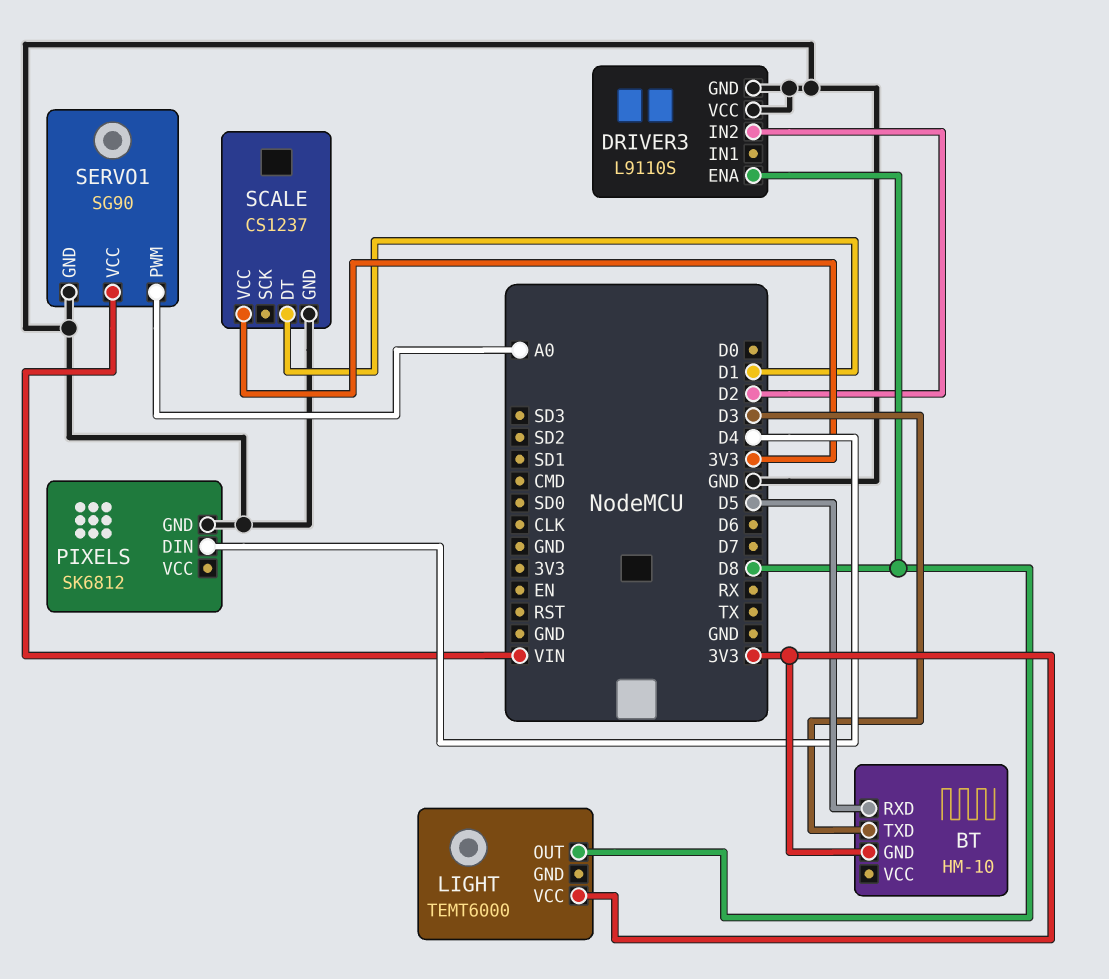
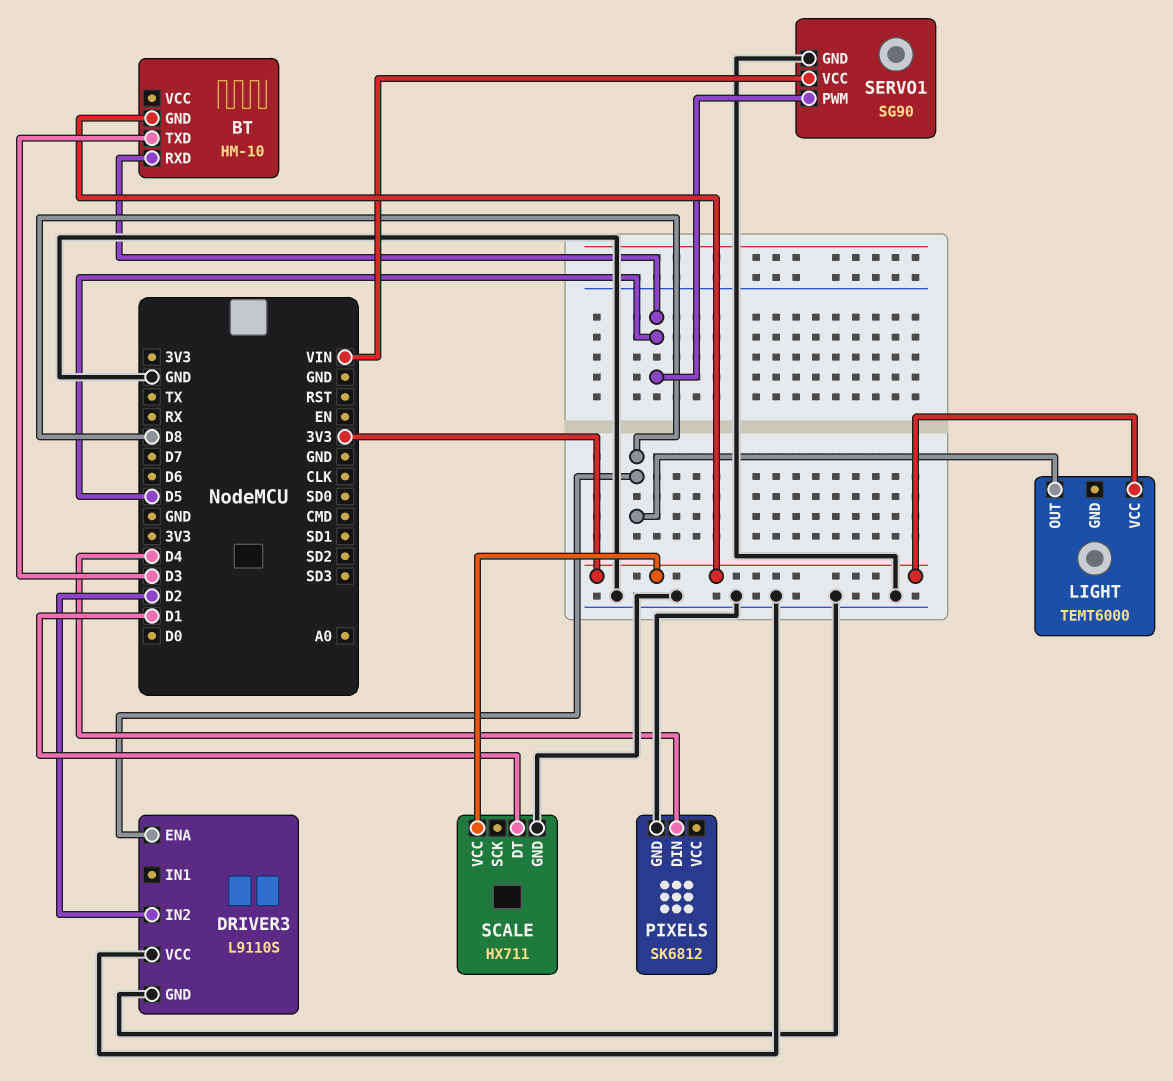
SCALE: CS1237 -> HX711
SERVO1 pin PWM: A0 -> D5

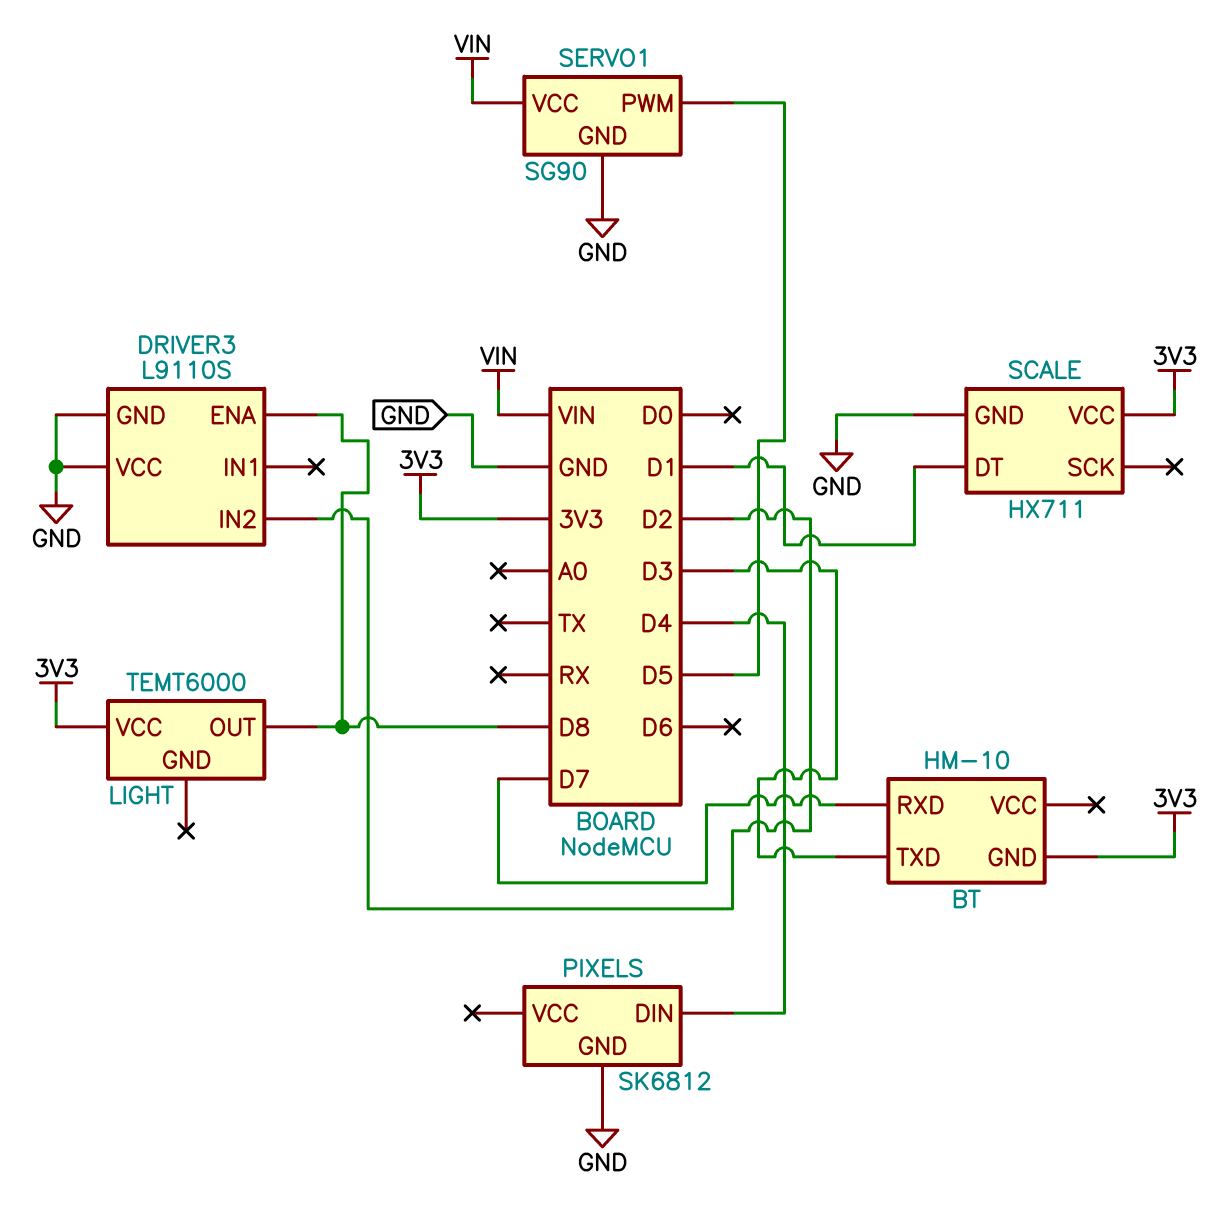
BT pin RXD: D5 -> D7

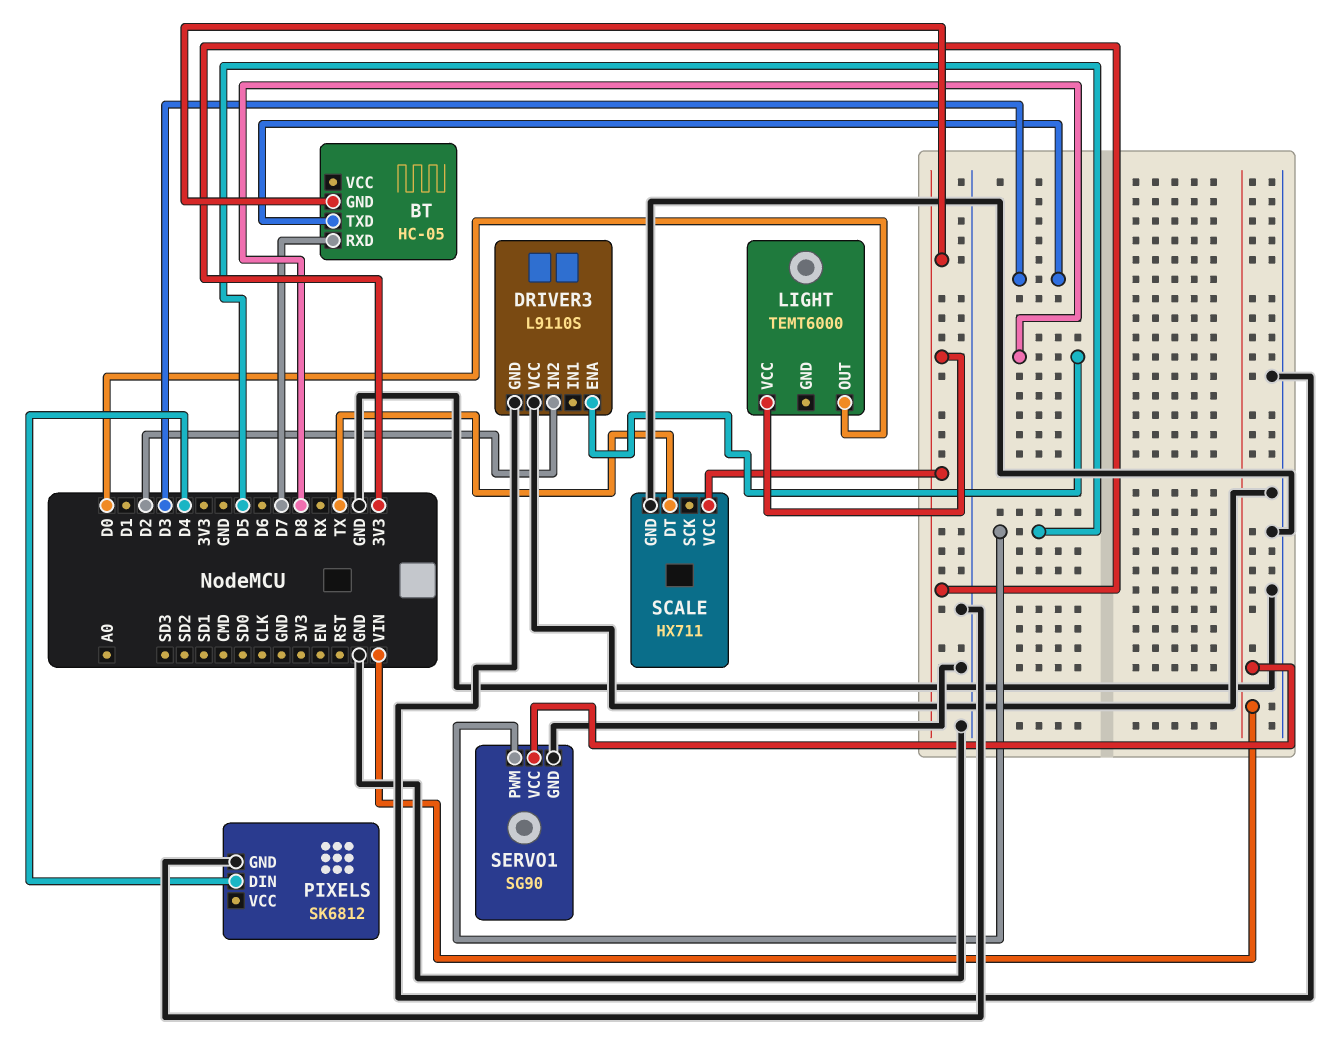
BT: HM-10 -> HC-05
LIGHT pin OUT: D8 -> D0
SCALE pin DT: D1 -> TX

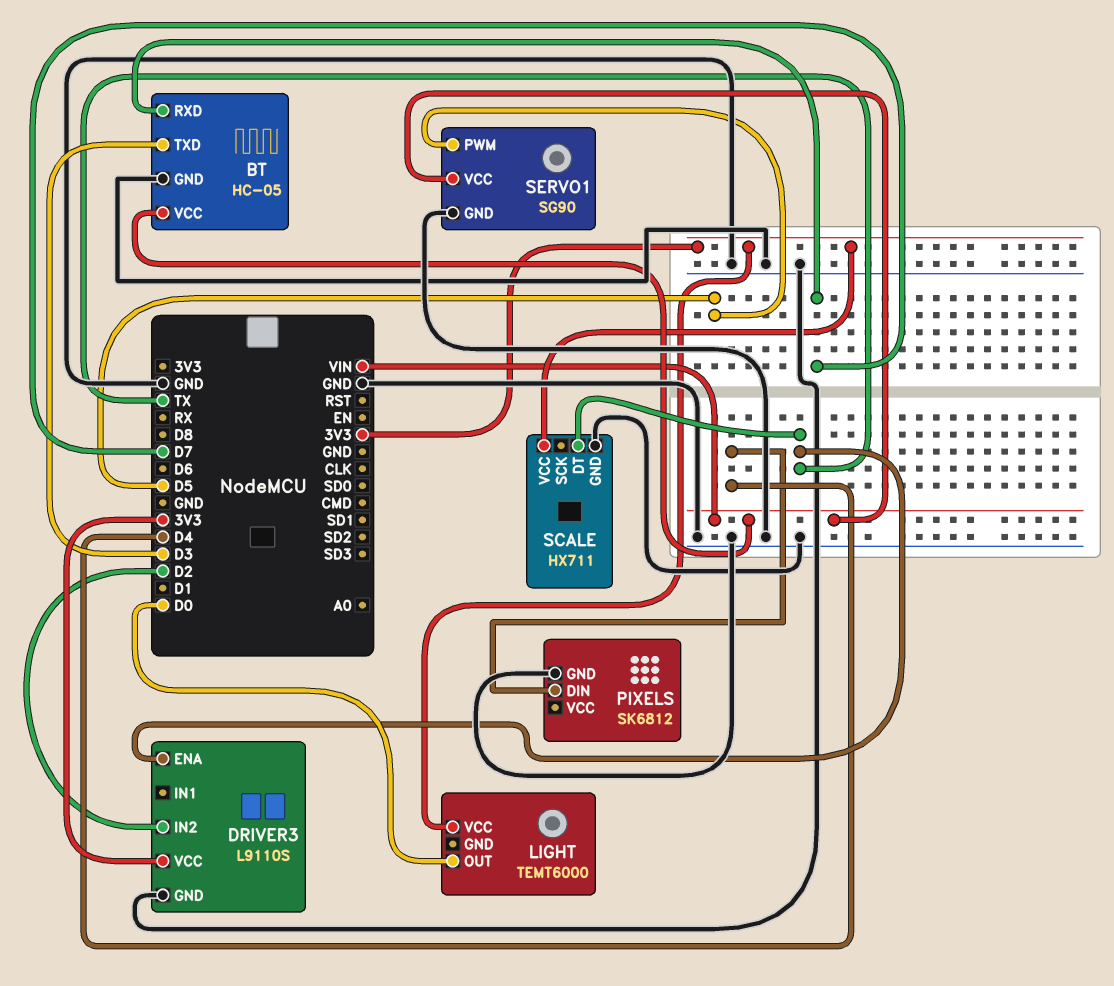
BT pin GND: 3V3 -> GND
BT pin VCC: none -> VIN
DRIVER3 pin ENA: D8 -> TX
DRIVER3 pin VCC: GND -> 3V3

